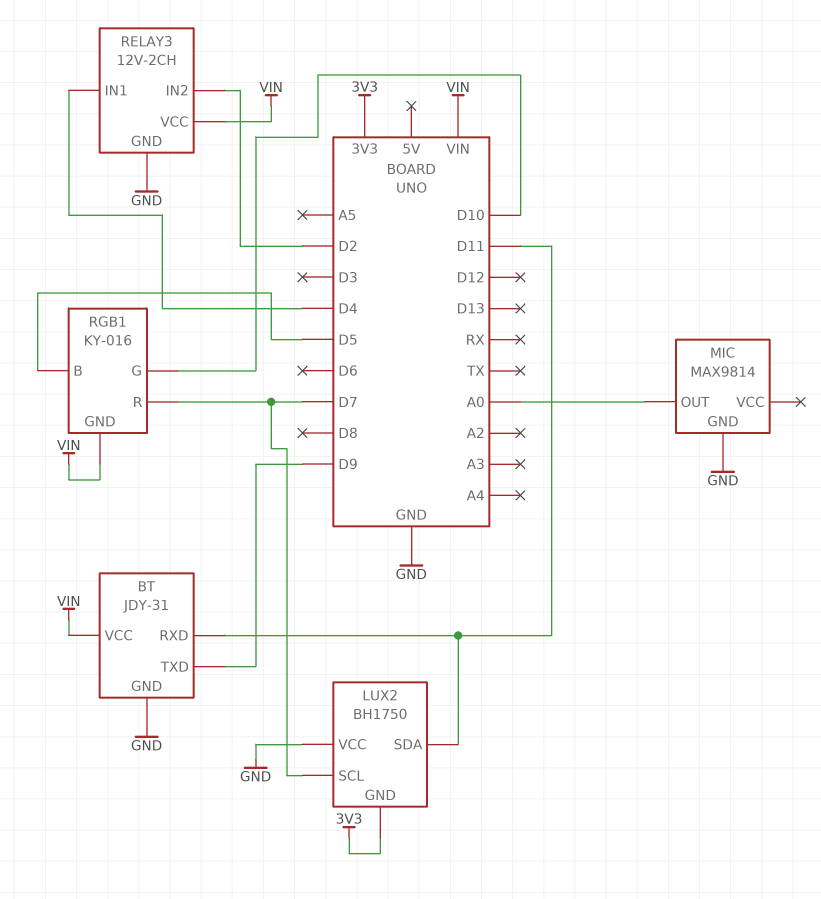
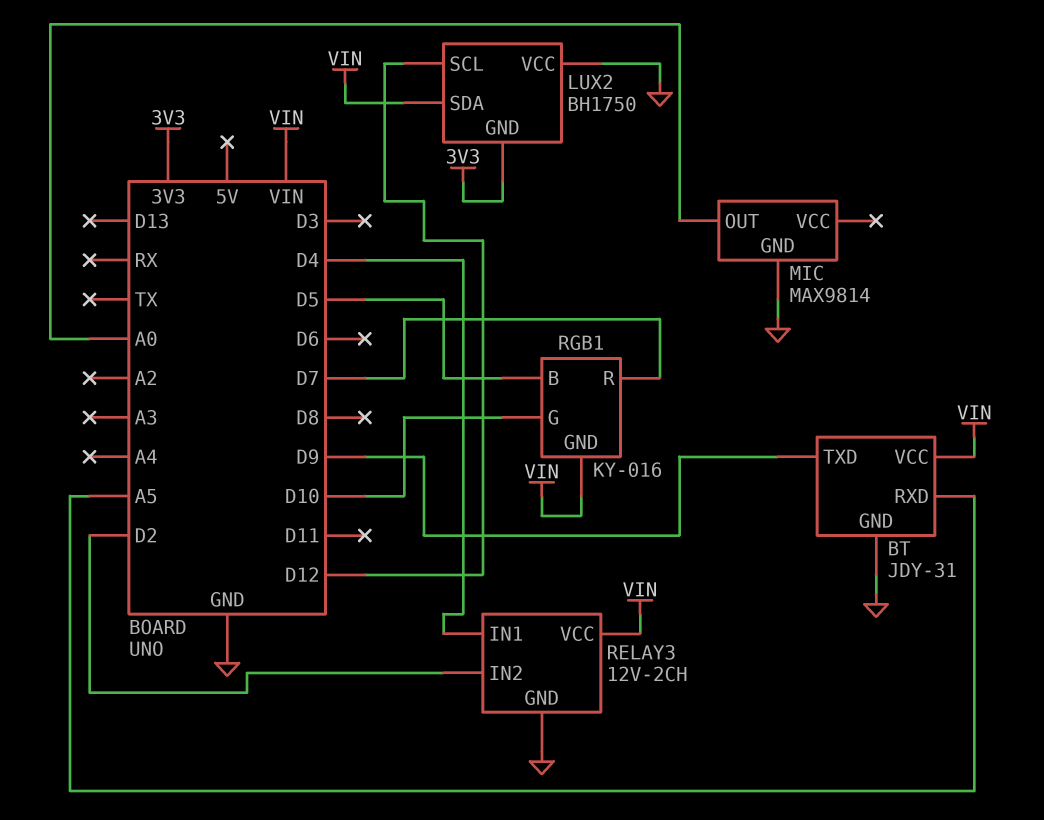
BT pin RXD: D11 -> A5
LUX2 pin SCL: D7 -> D12
LUX2 pin SDA: D11 -> VIN

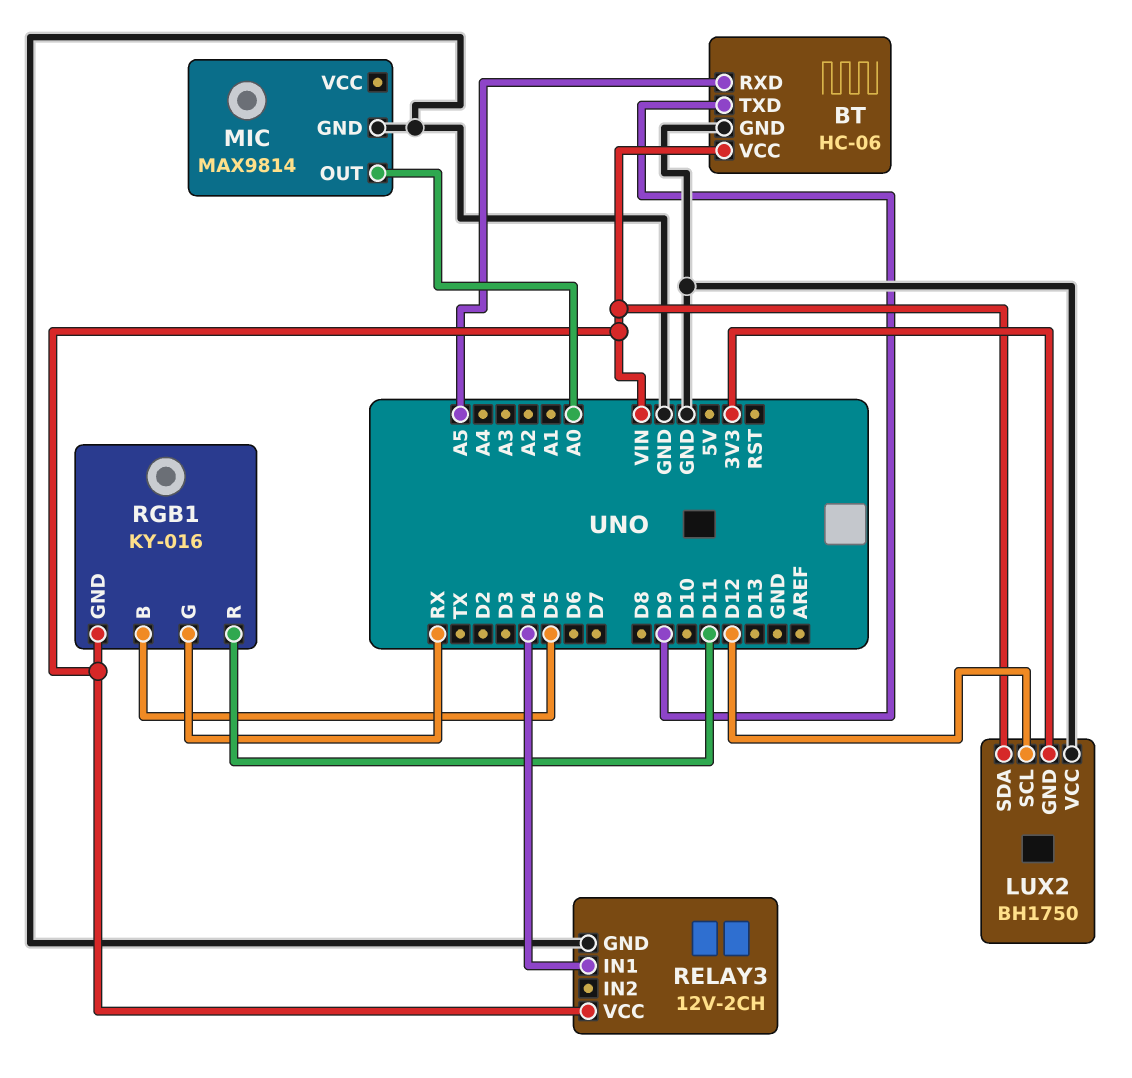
BT: JDY-31 -> HC-06
RELAY3 pin IN2: D2 -> none
RGB1 pin G: D10 -> RX
RGB1 pin R: D7 -> D11

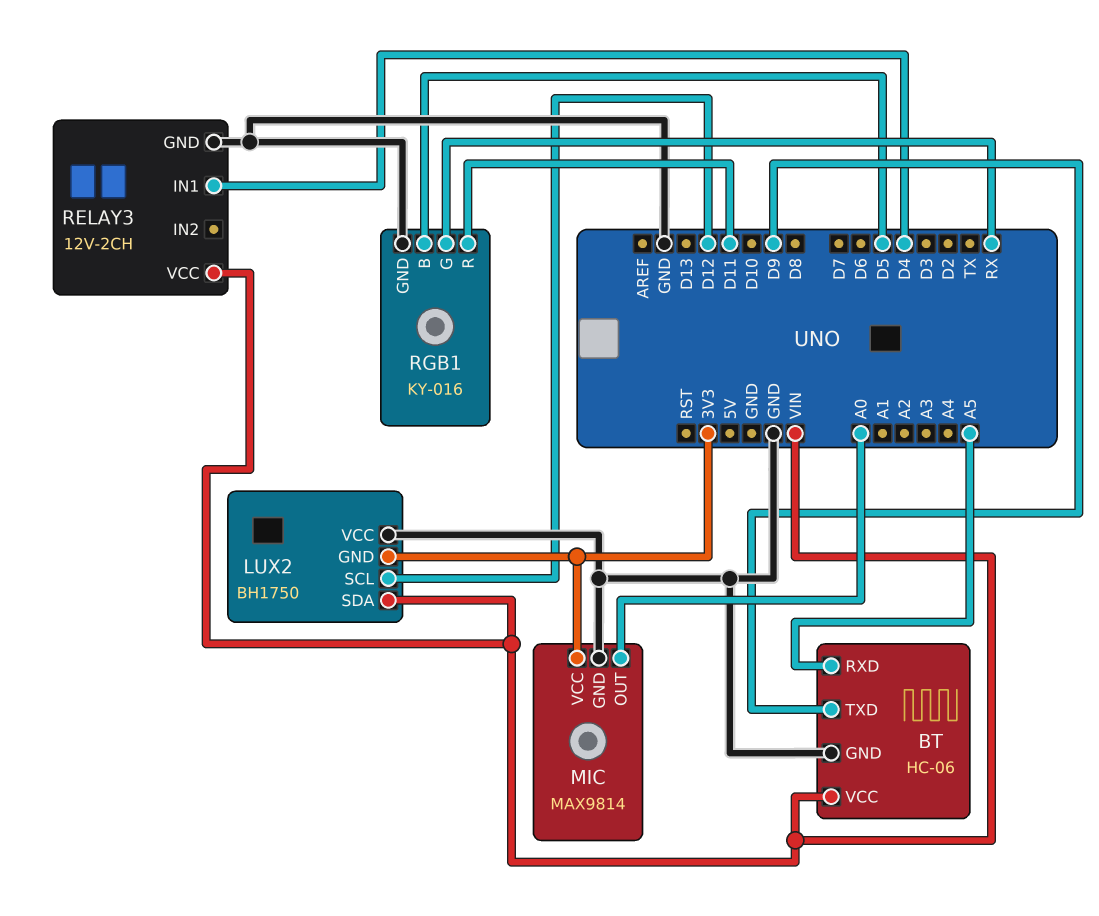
MIC pin VCC: none -> 3V3
RGB1 pin GND: VIN -> GND

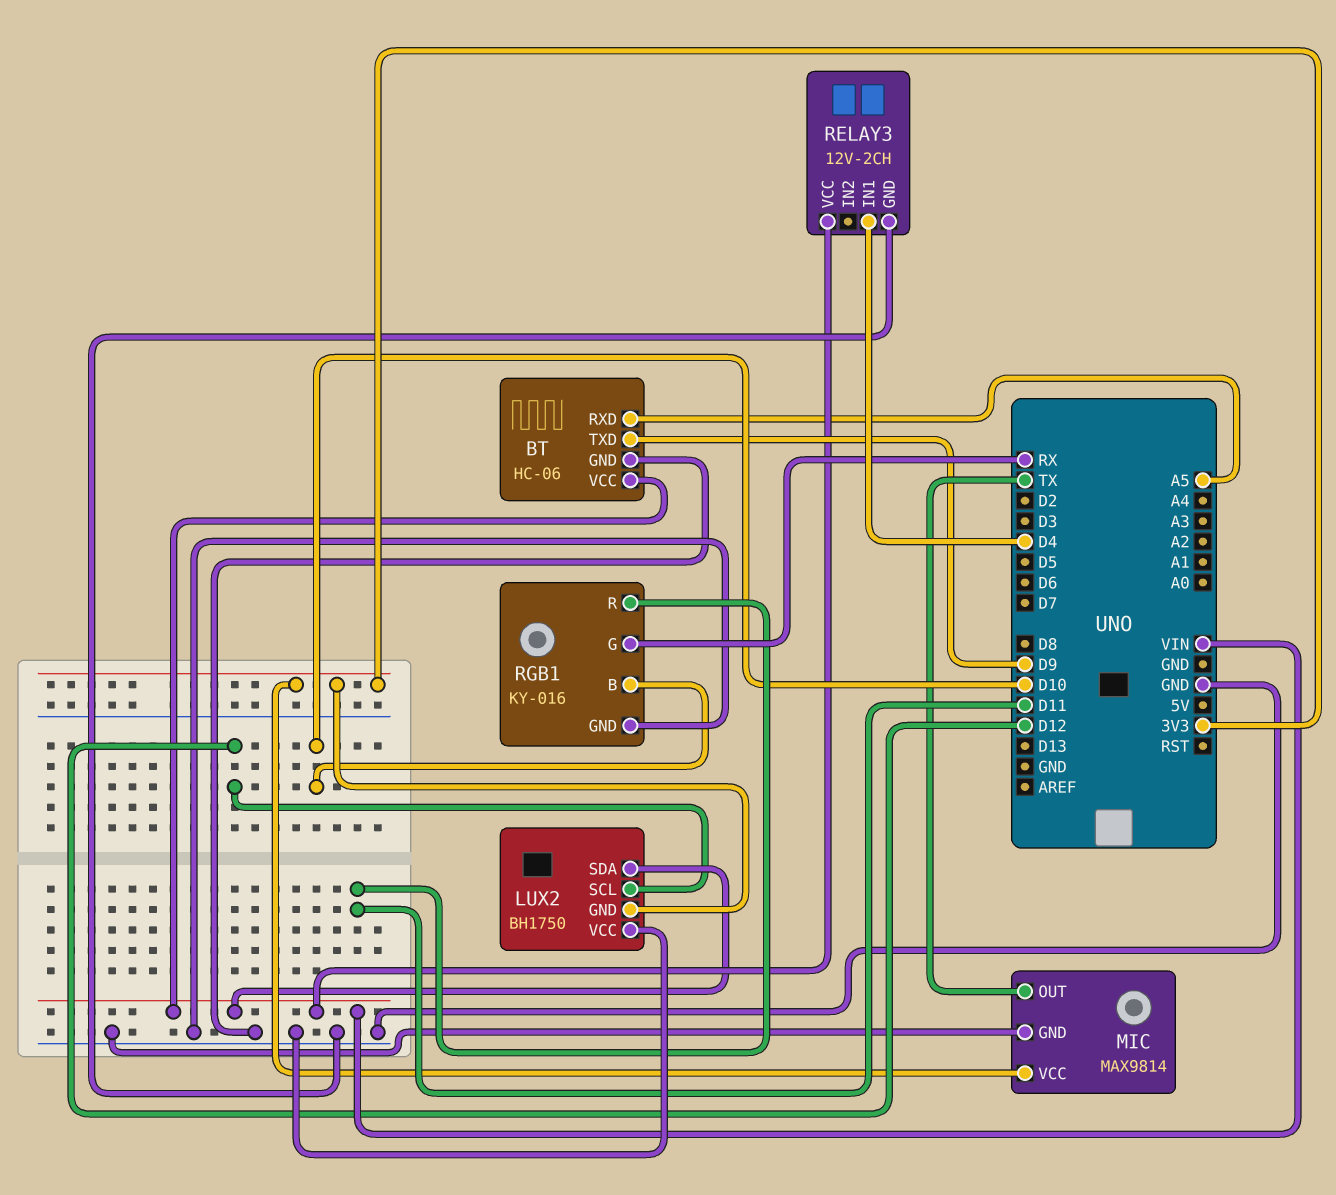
MIC pin OUT: A0 -> TX
RGB1 pin B: D5 -> D10

